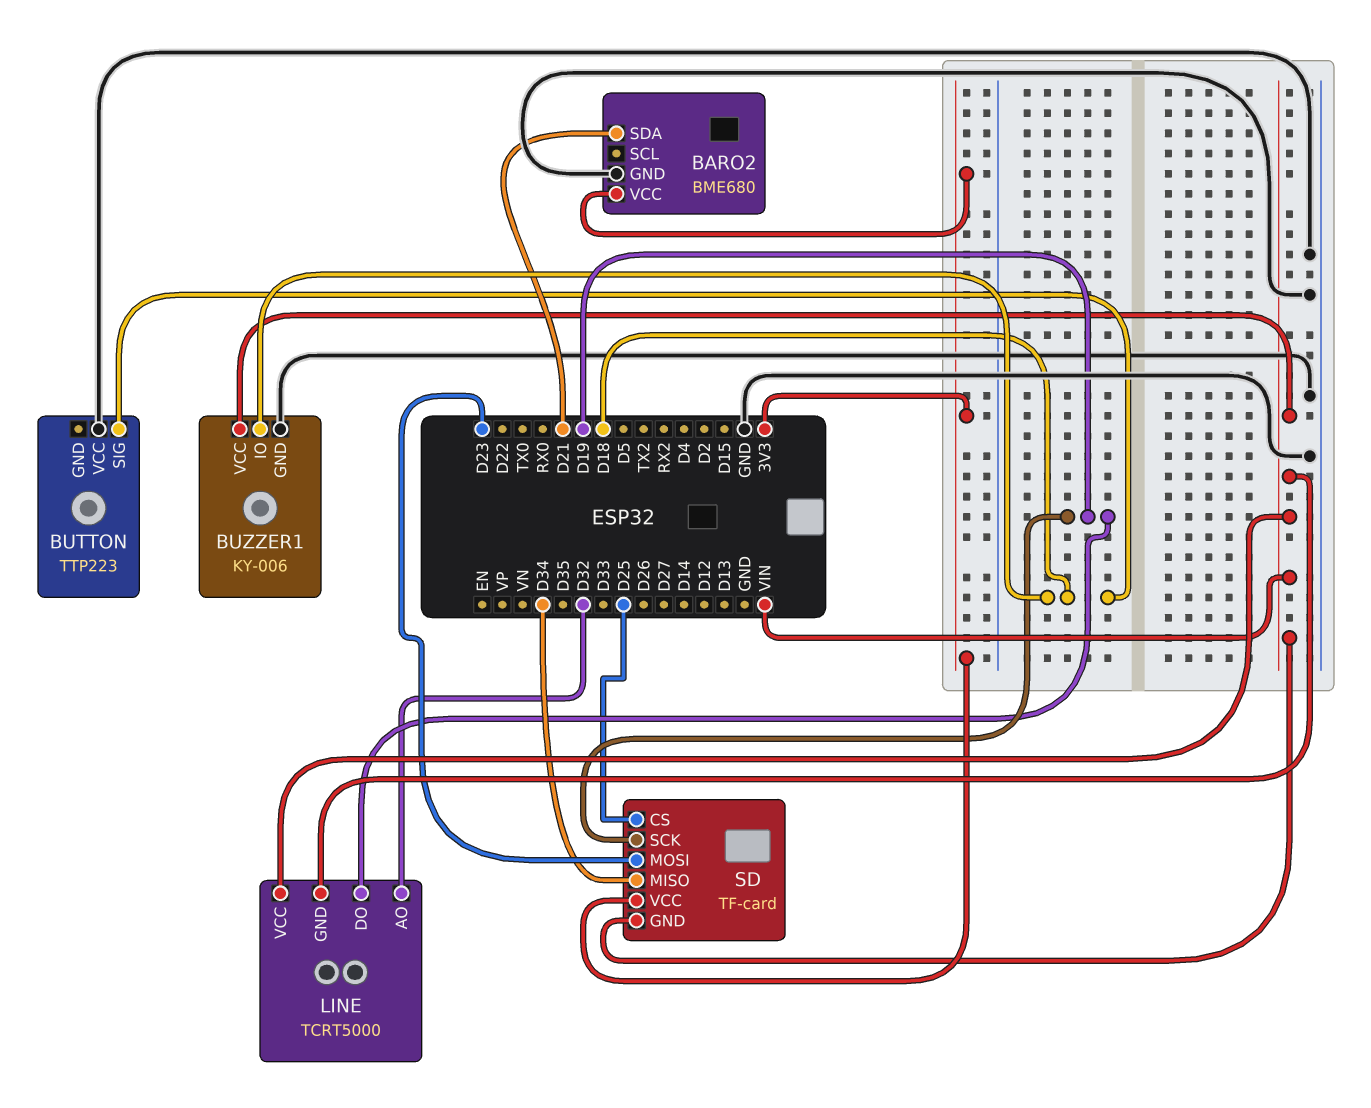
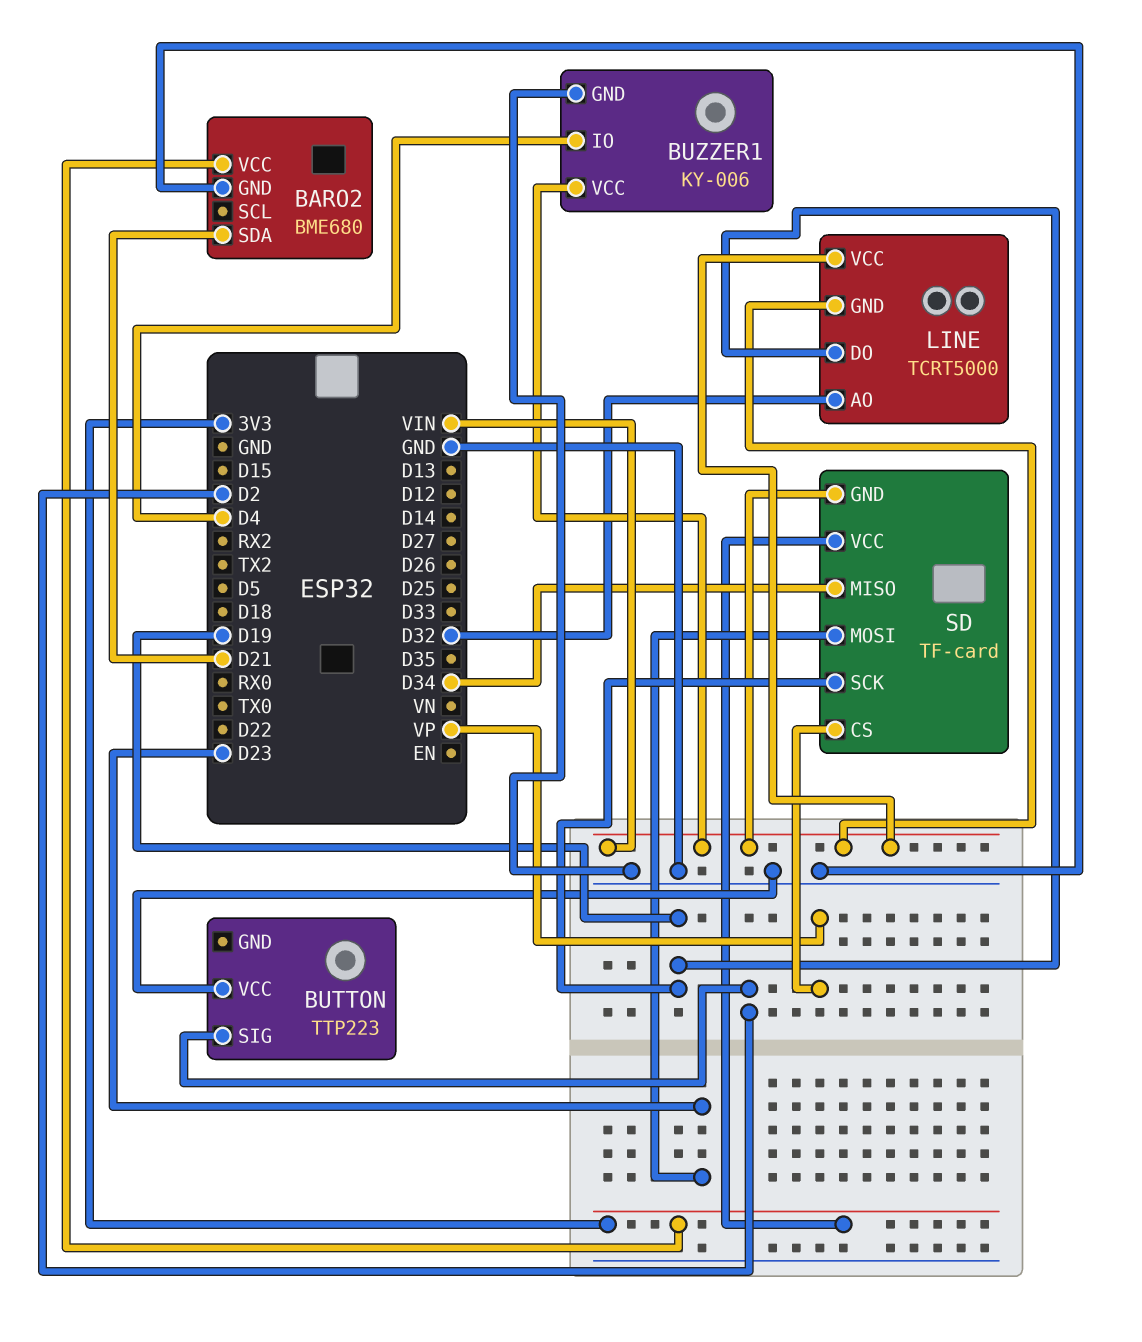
BUTTON pin SIG: D18 -> D2
BUZZER1 pin IO: D18 -> D4
SD pin CS: D25 -> VP

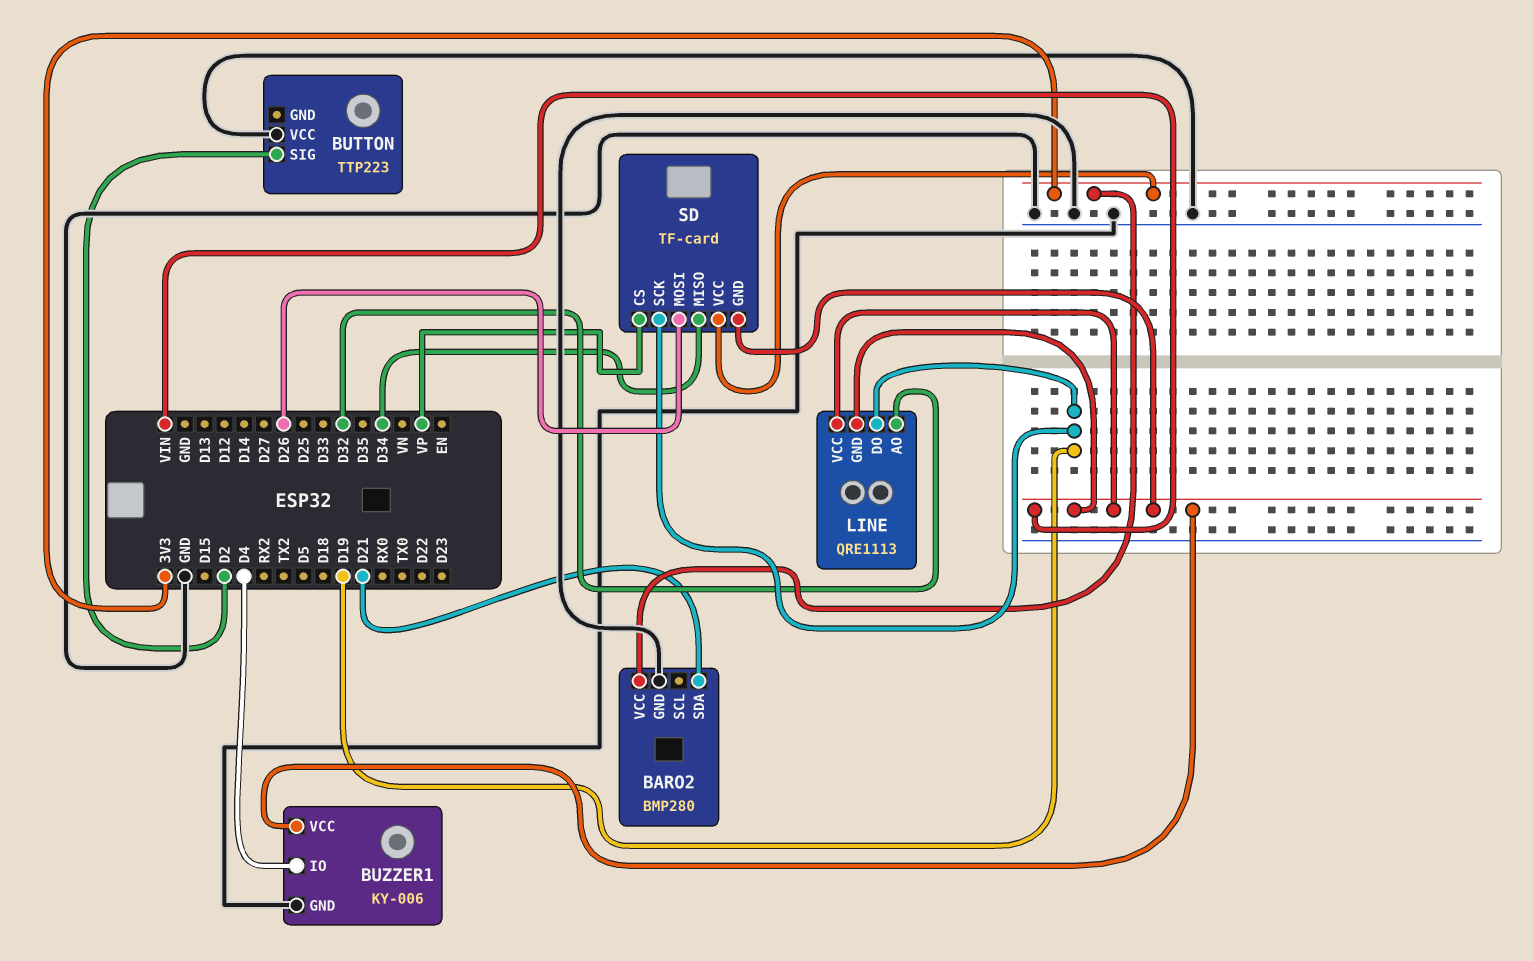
BARO2: BME680 -> BMP280
LINE: TCRT5000 -> QRE1113
SD pin MOSI: D23 -> D26

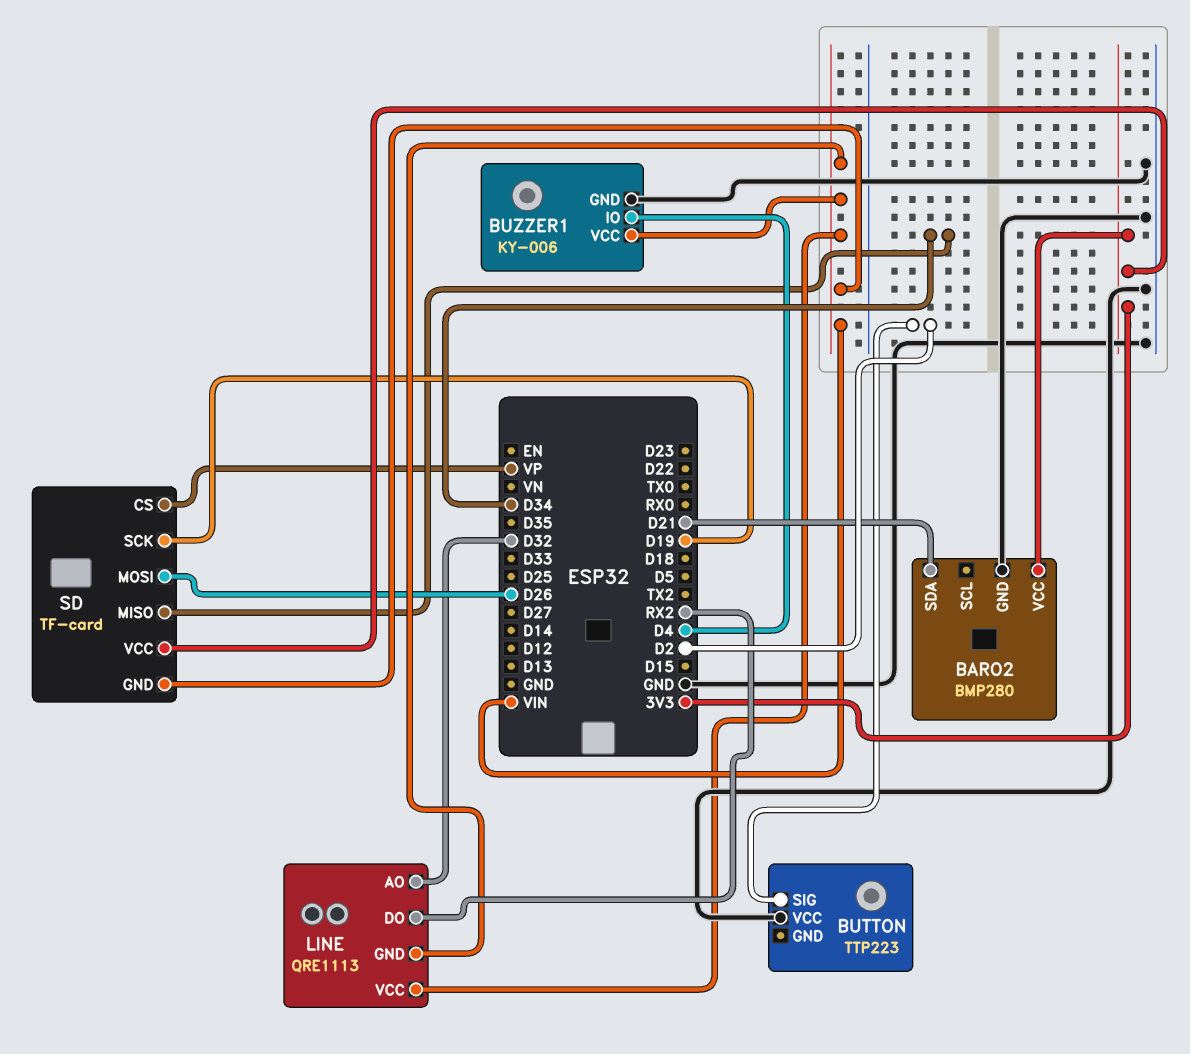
LINE pin DO: D19 -> RX2

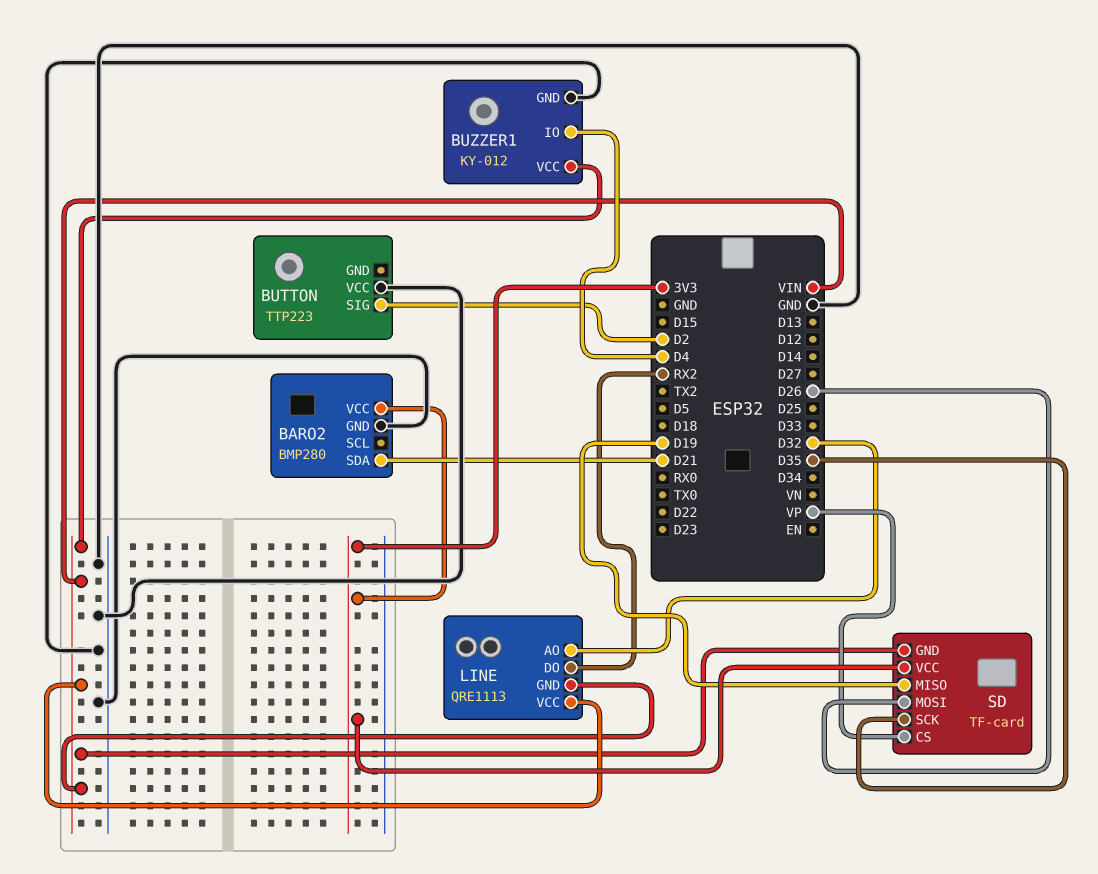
BUZZER1: KY-006 -> KY-012
SD pin MISO: D34 -> D19
SD pin SCK: D19 -> D35

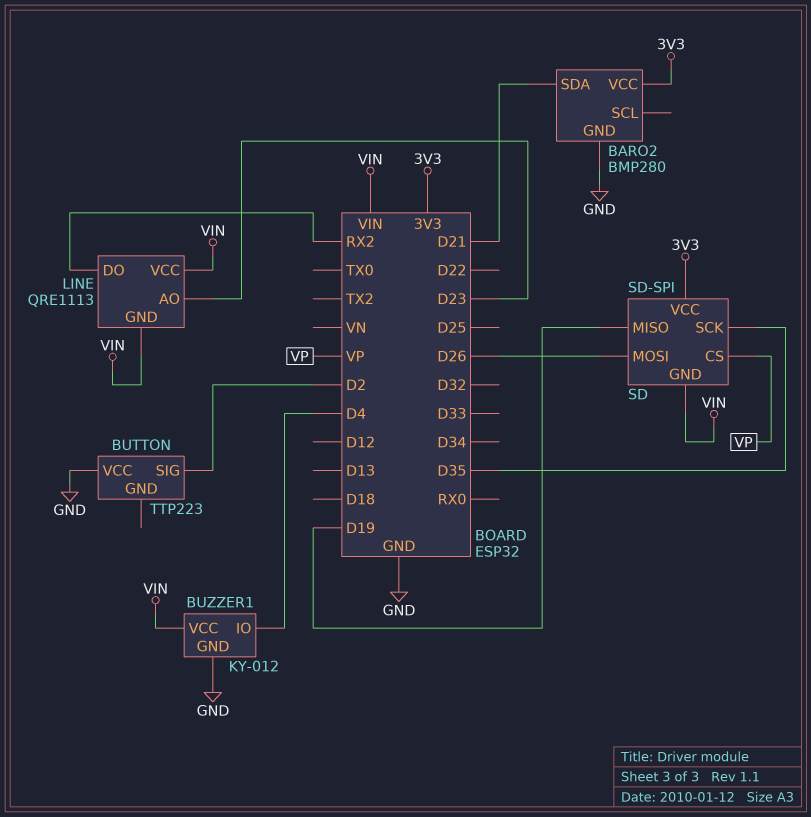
LINE pin AO: D32 -> D23
SD: TF-card -> SD-SPI

